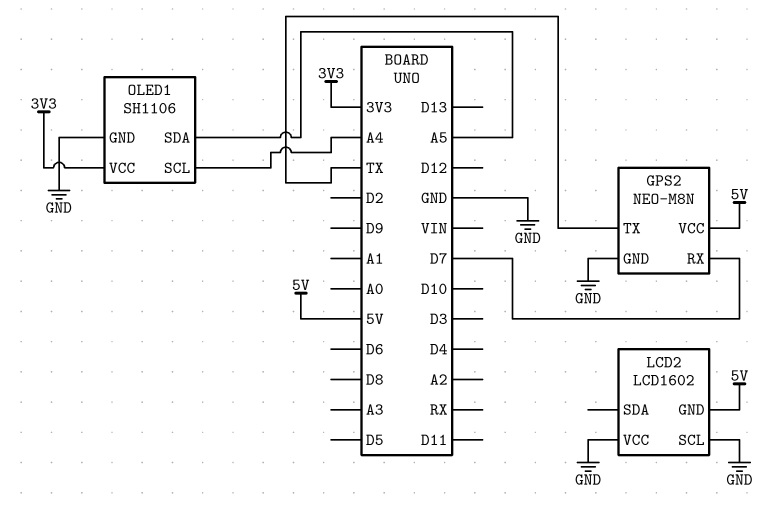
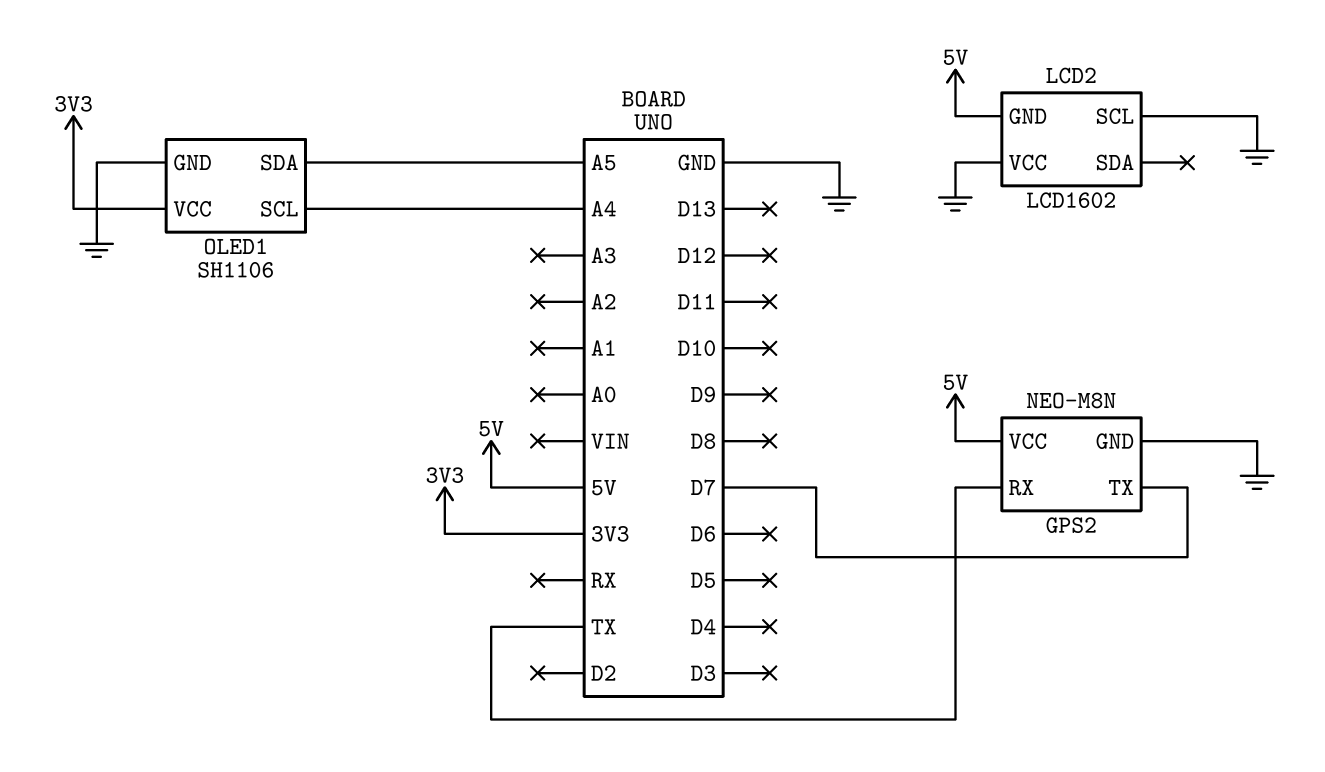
GPS2 pin RX: D7 -> TX
GPS2 pin TX: TX -> D7

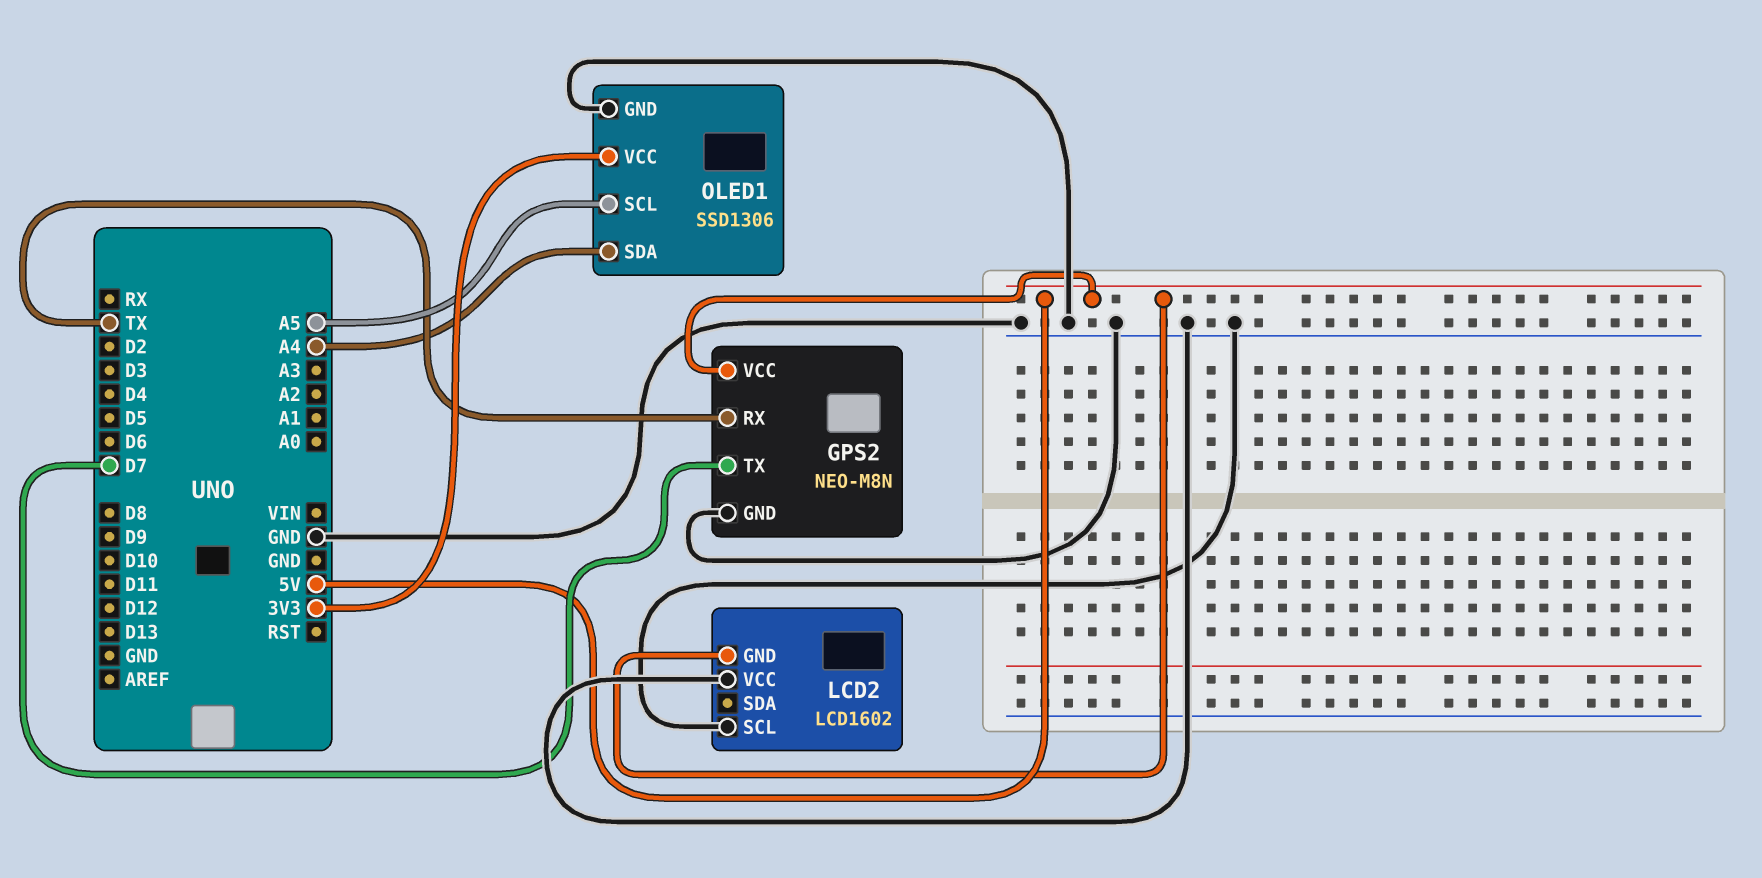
OLED1: SH1106 -> SSD1306
OLED1 pin SCL: A4 -> A5
OLED1 pin SDA: A5 -> A4

